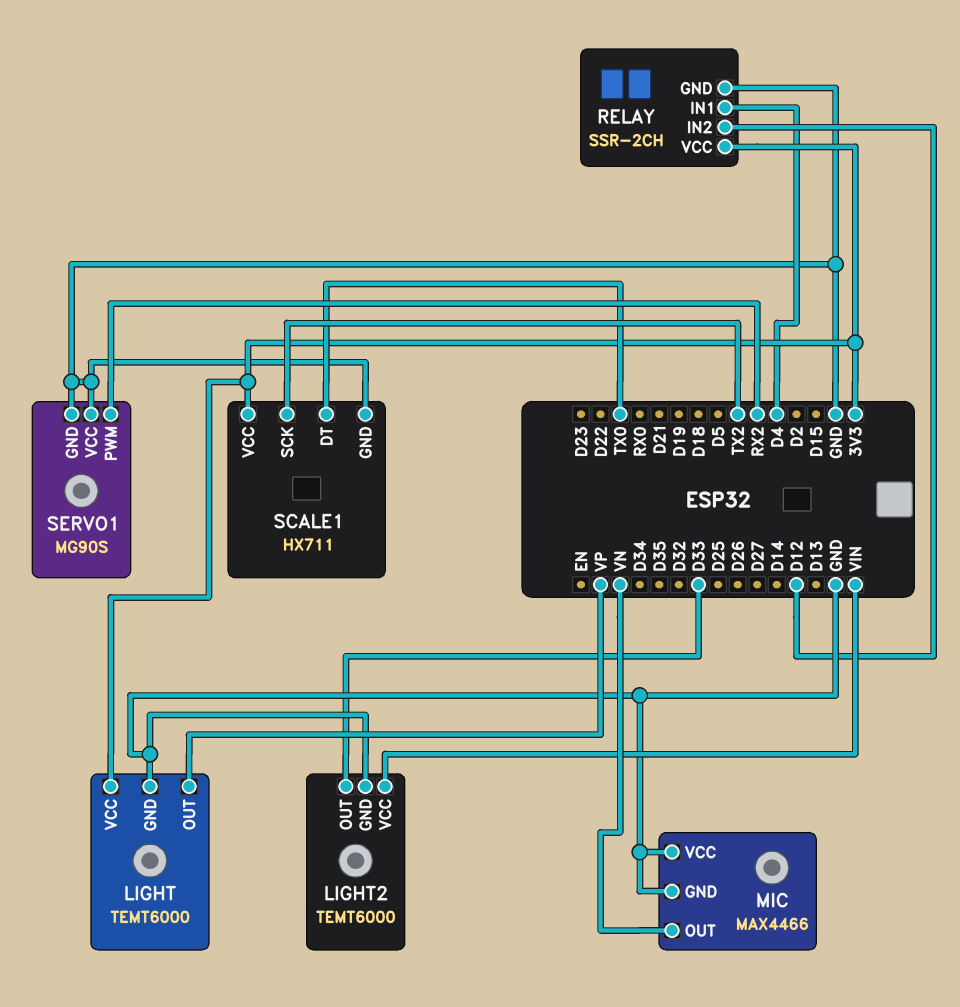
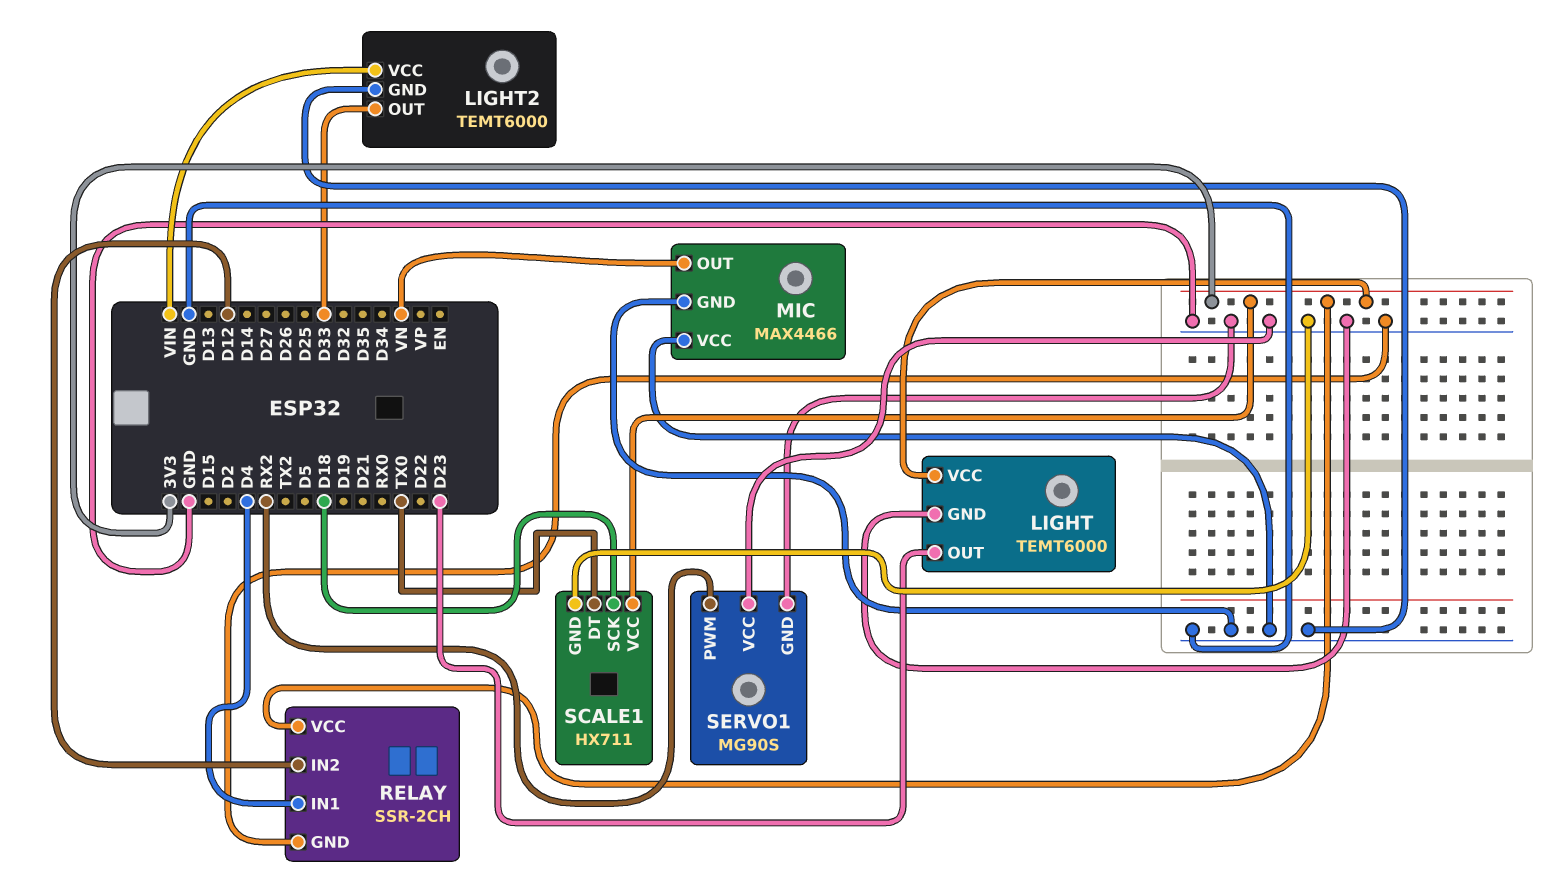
LIGHT pin OUT: VP -> D23
SCALE1 pin SCK: TX2 -> D18

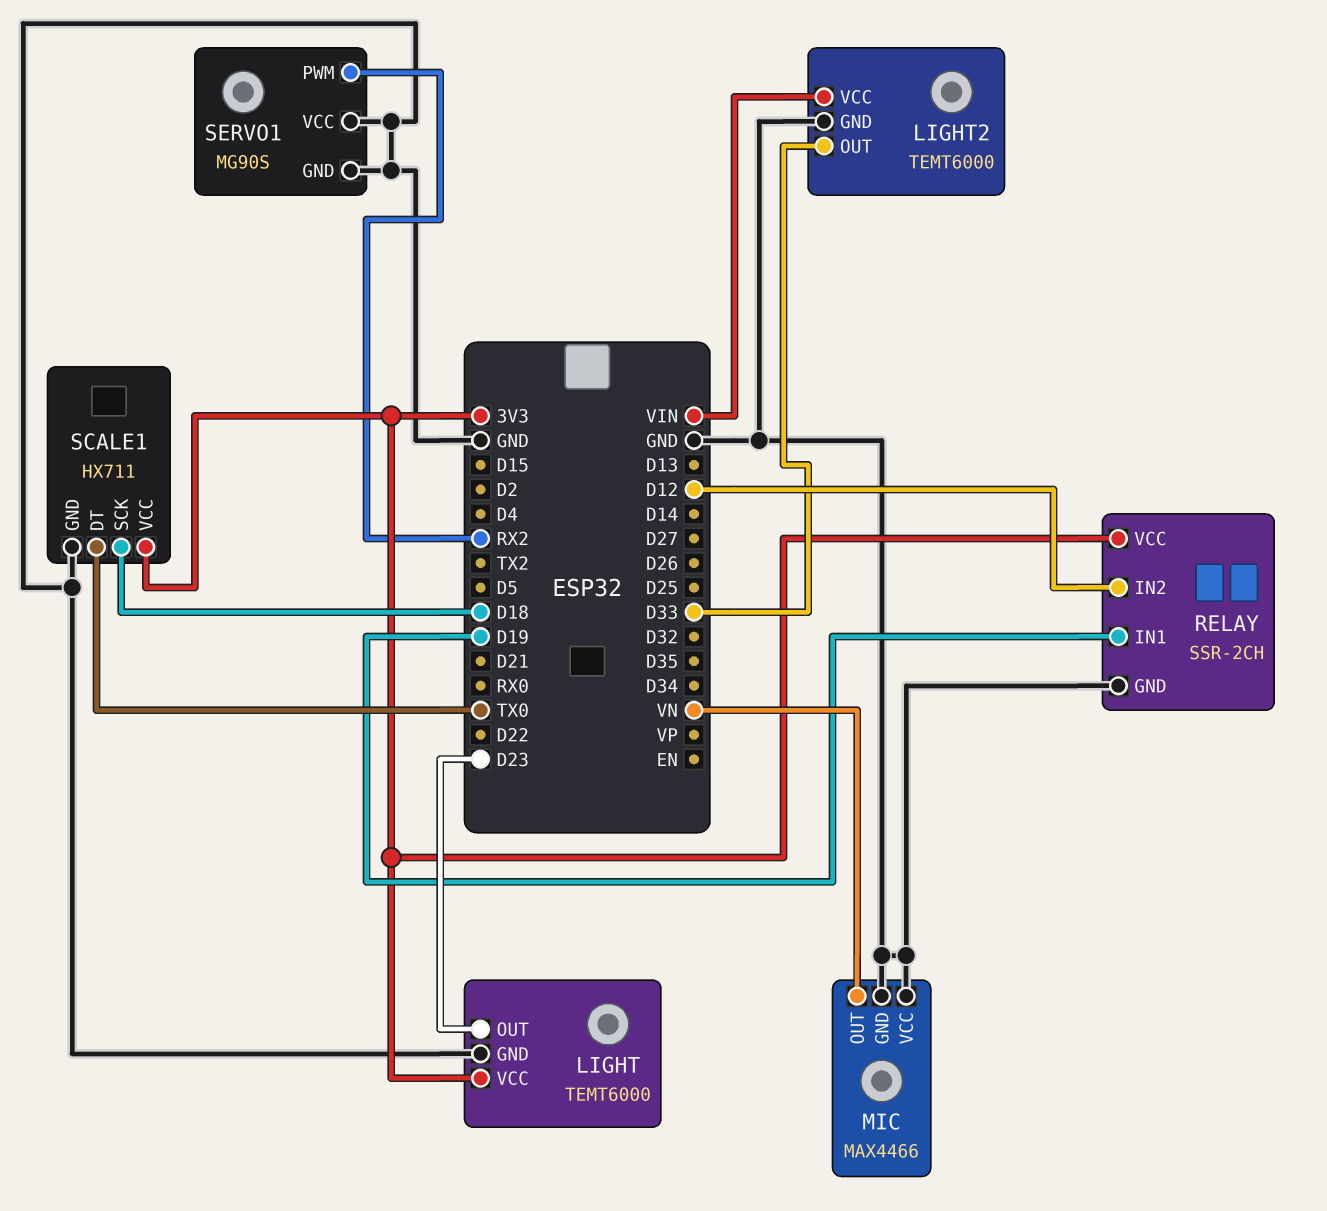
RELAY pin IN1: D4 -> D19

